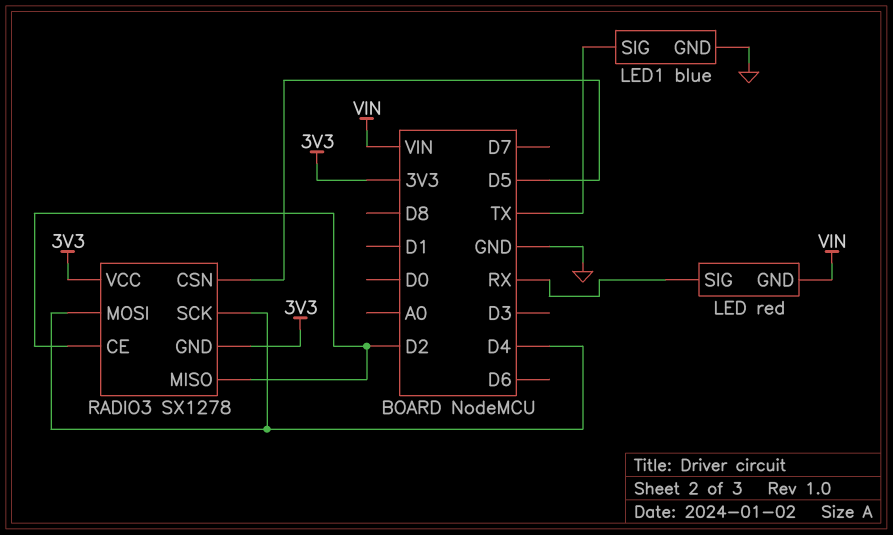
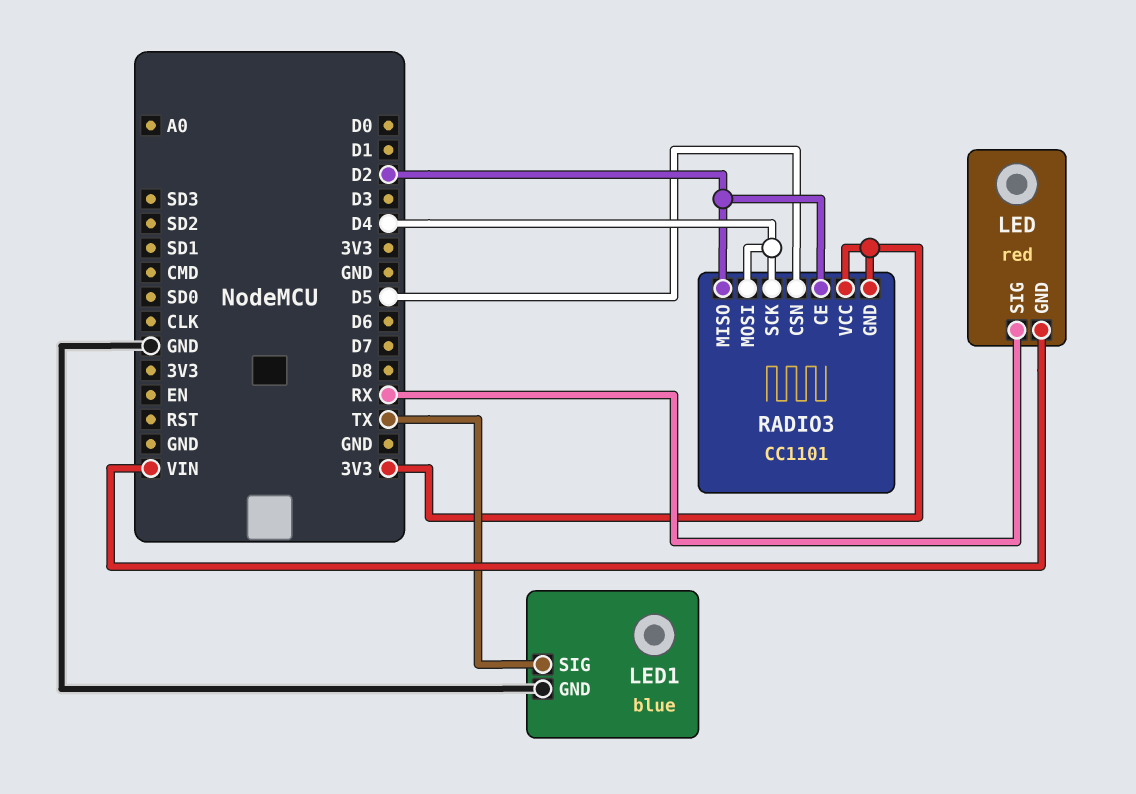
RADIO3: SX1278 -> CC1101

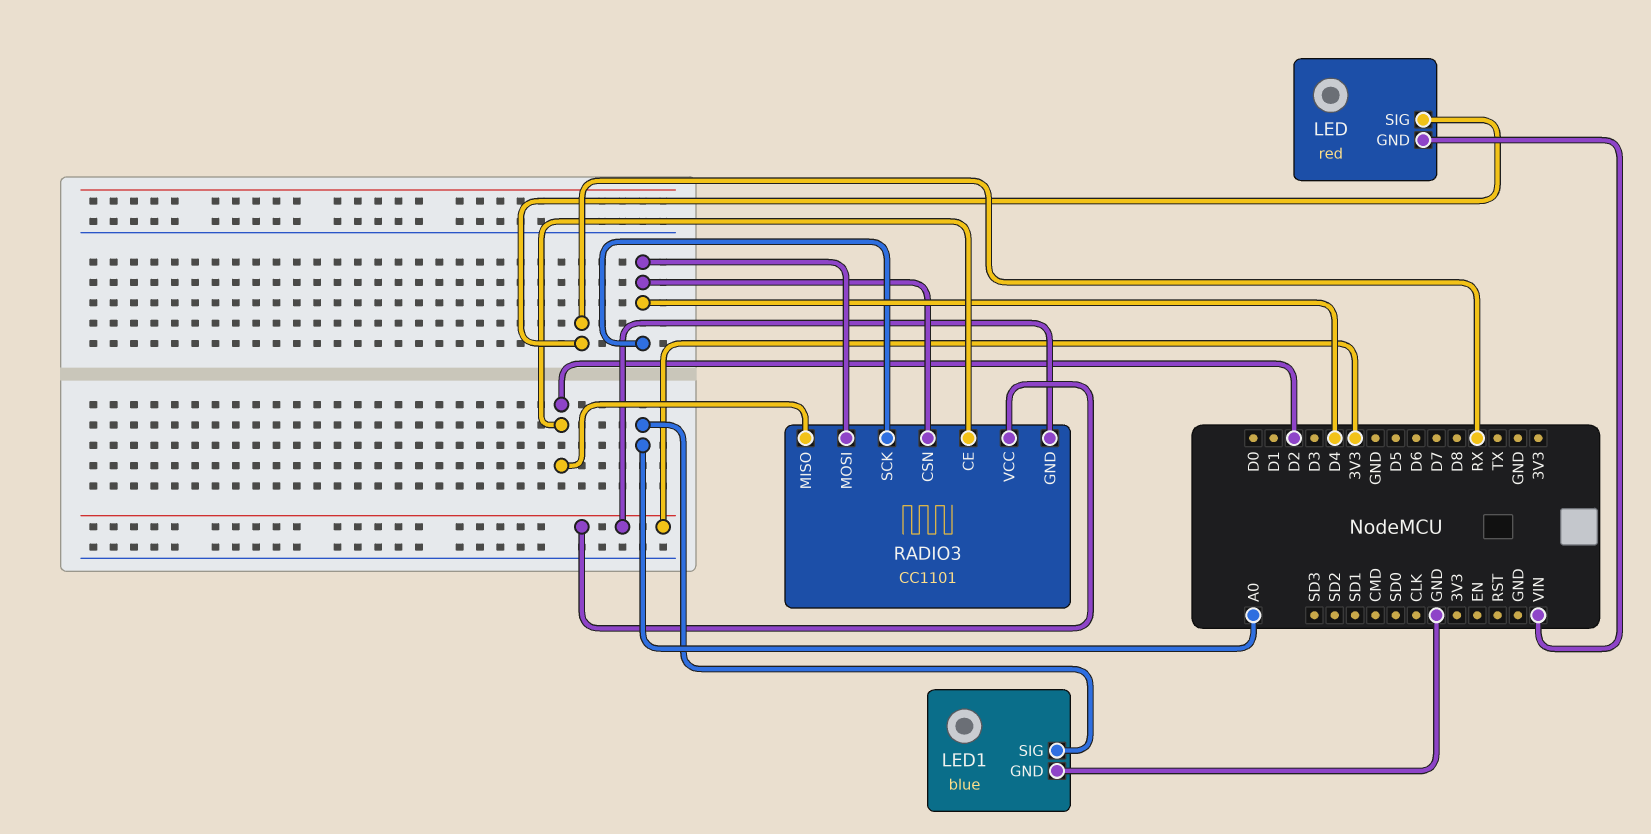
LED1 pin SIG: TX -> A0
RADIO3 pin CSN: D5 -> D4

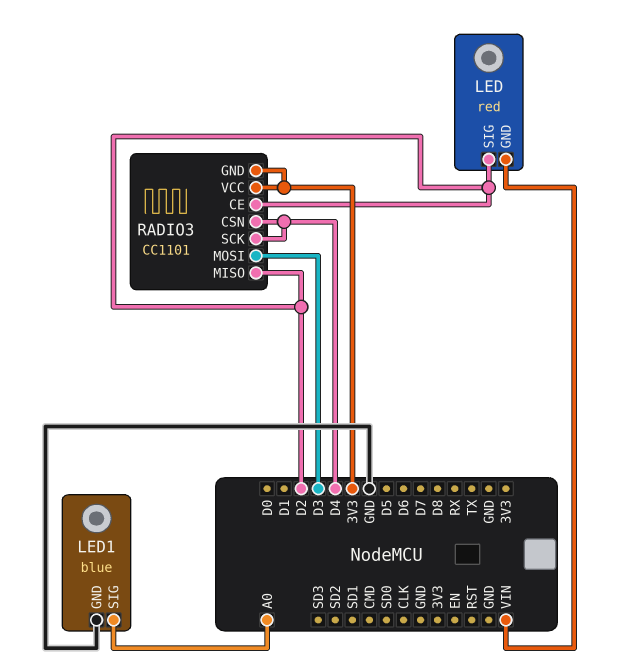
LED pin SIG: RX -> D2
RADIO3 pin MOSI: D4 -> D3

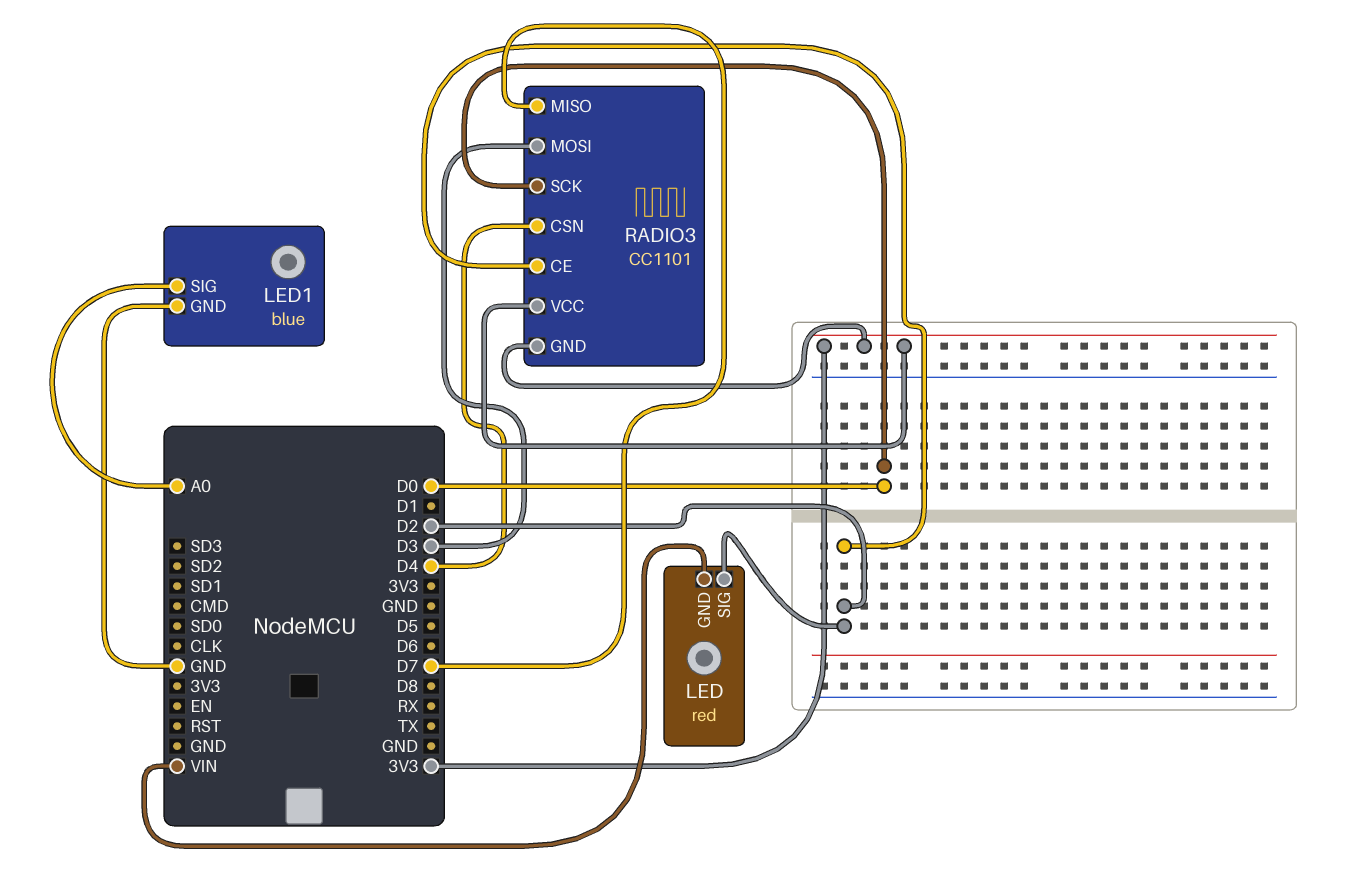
RADIO3 pin MISO: D2 -> D7
RADIO3 pin SCK: D4 -> D0

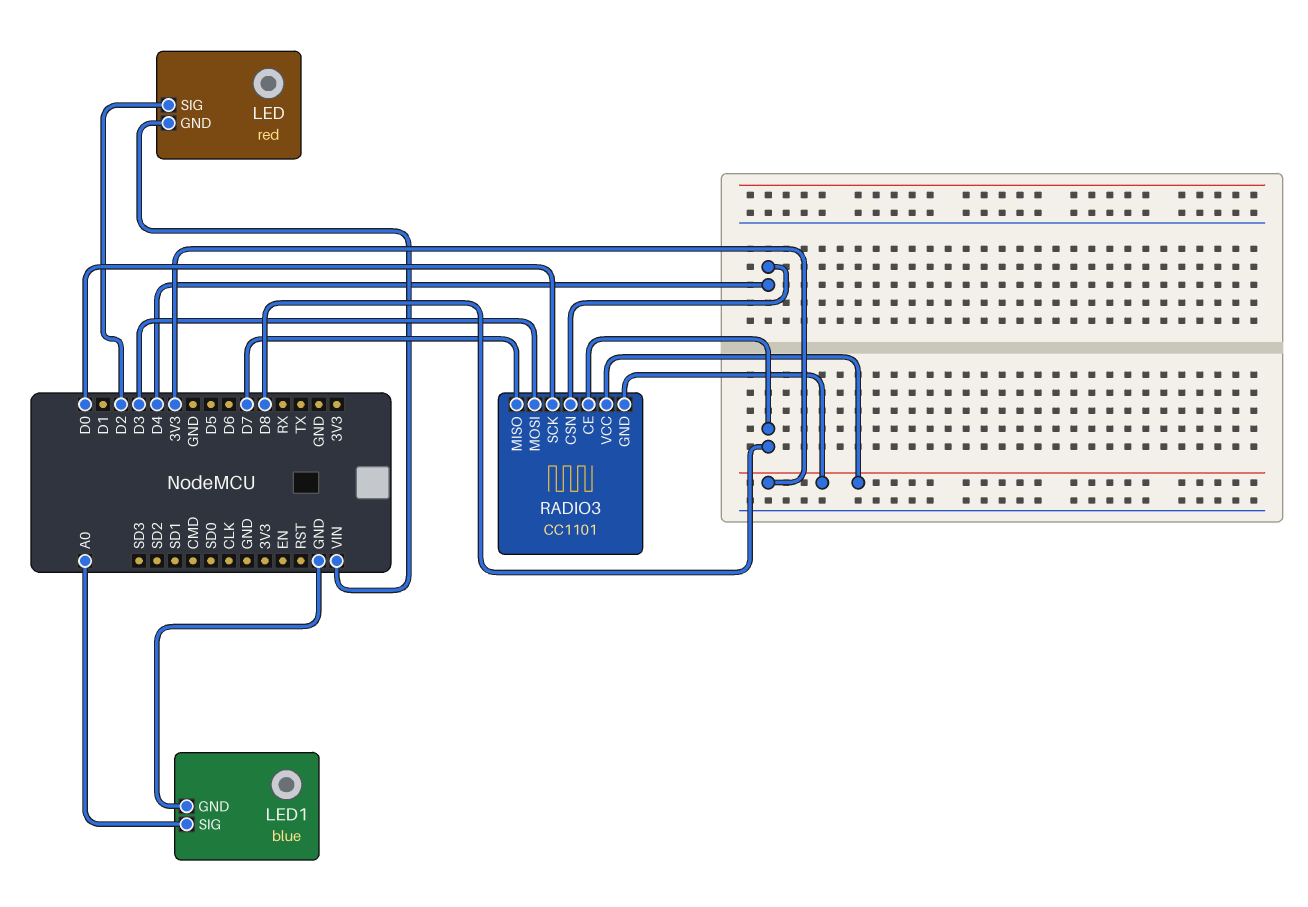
RADIO3 pin CE: D2 -> D8

